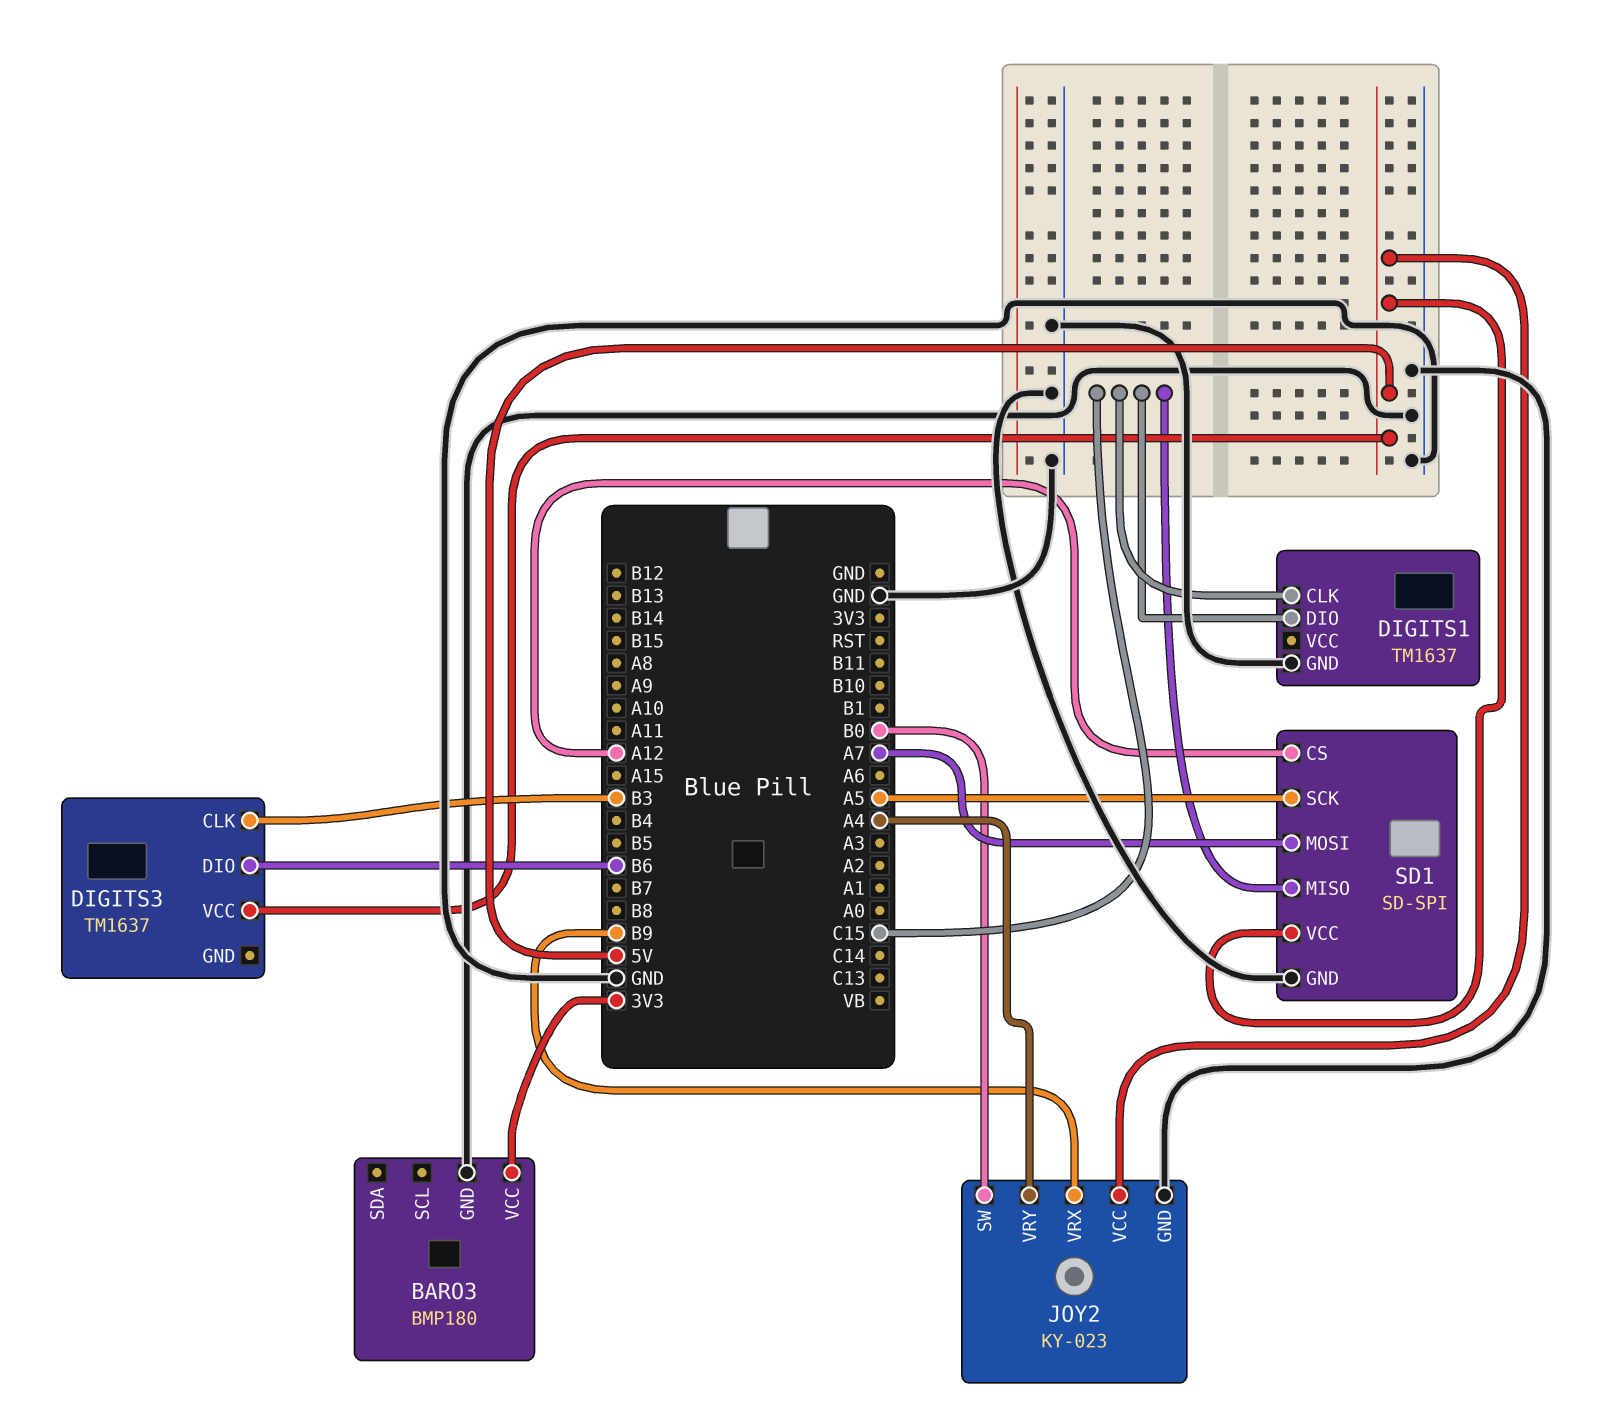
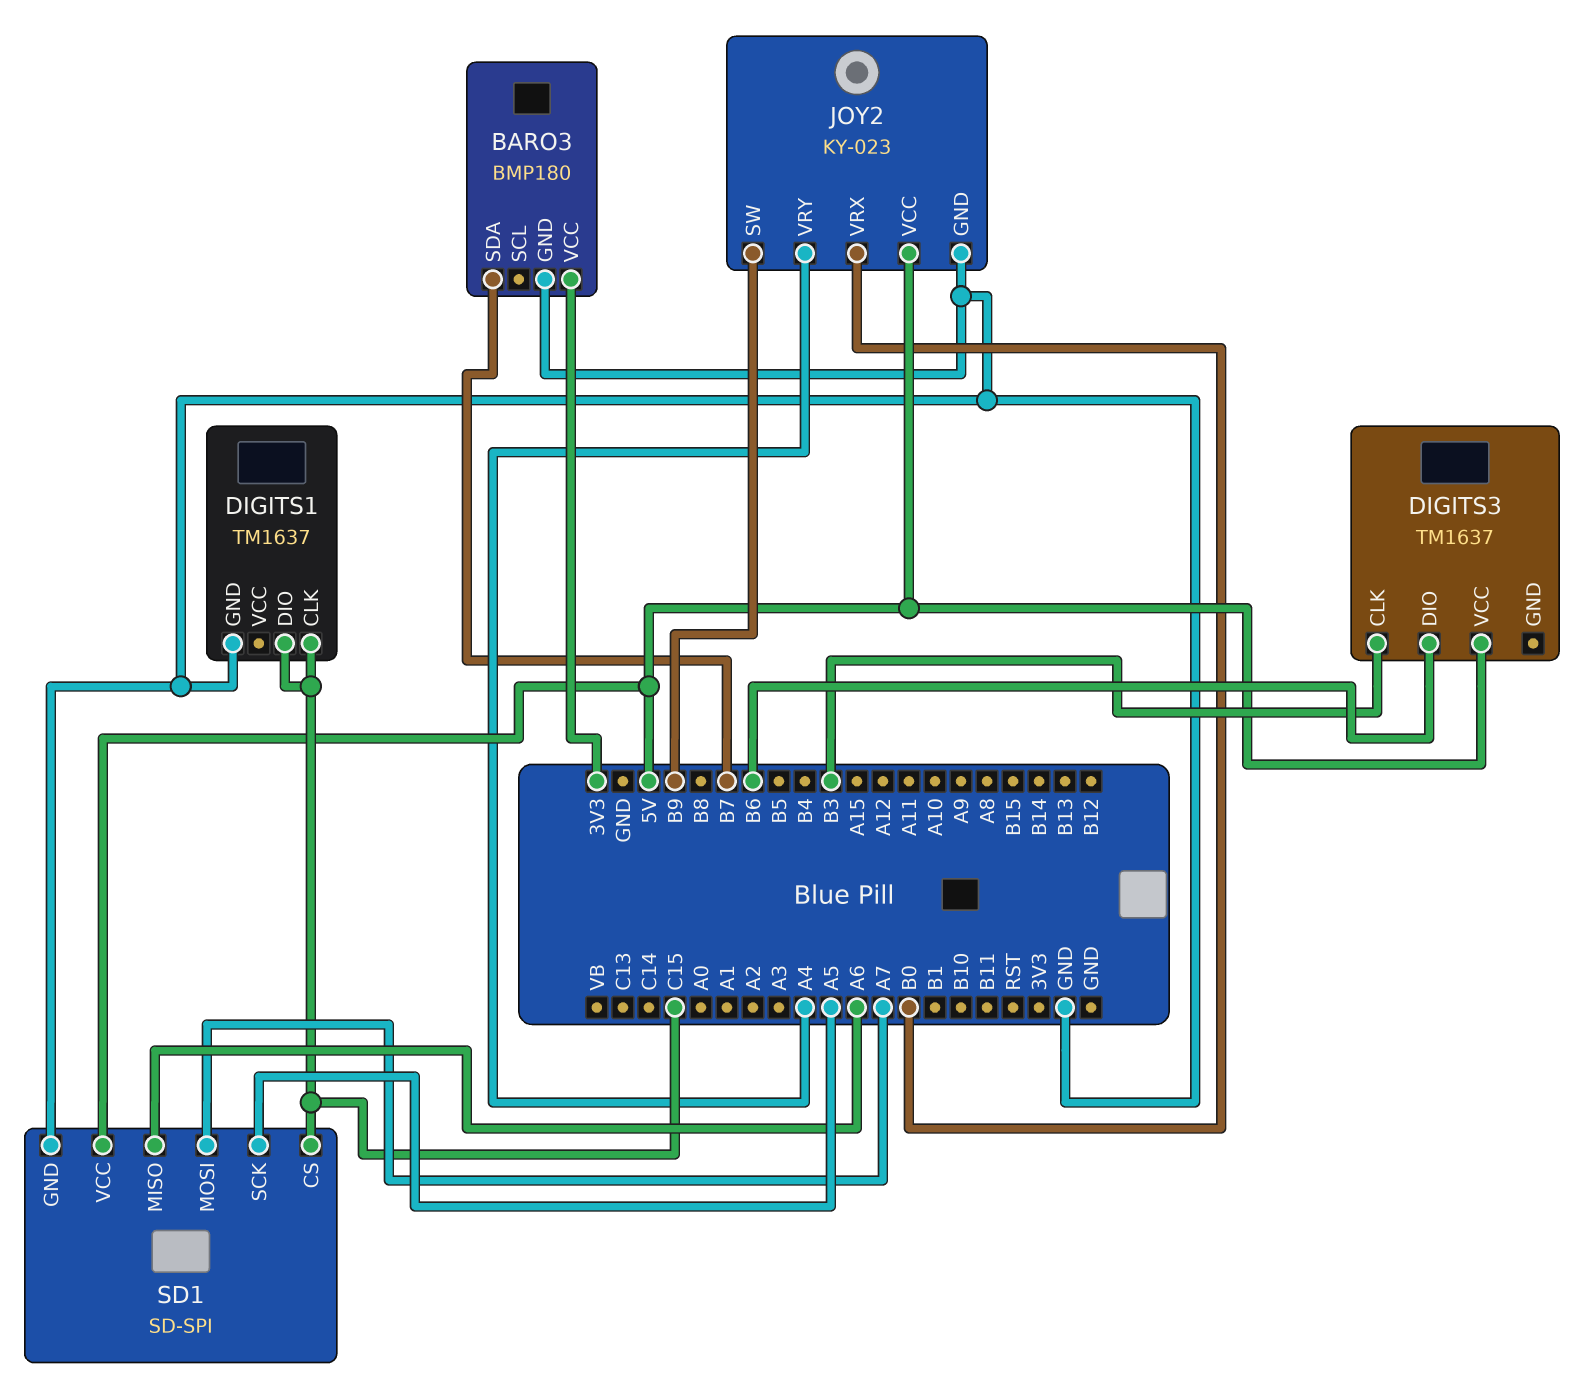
BARO3 pin SDA: none -> B7
JOY2 pin SW: B0 -> B9
JOY2 pin VRX: B9 -> B0
SD1 pin CS: A12 -> C15
SD1 pin MISO: C15 -> A6

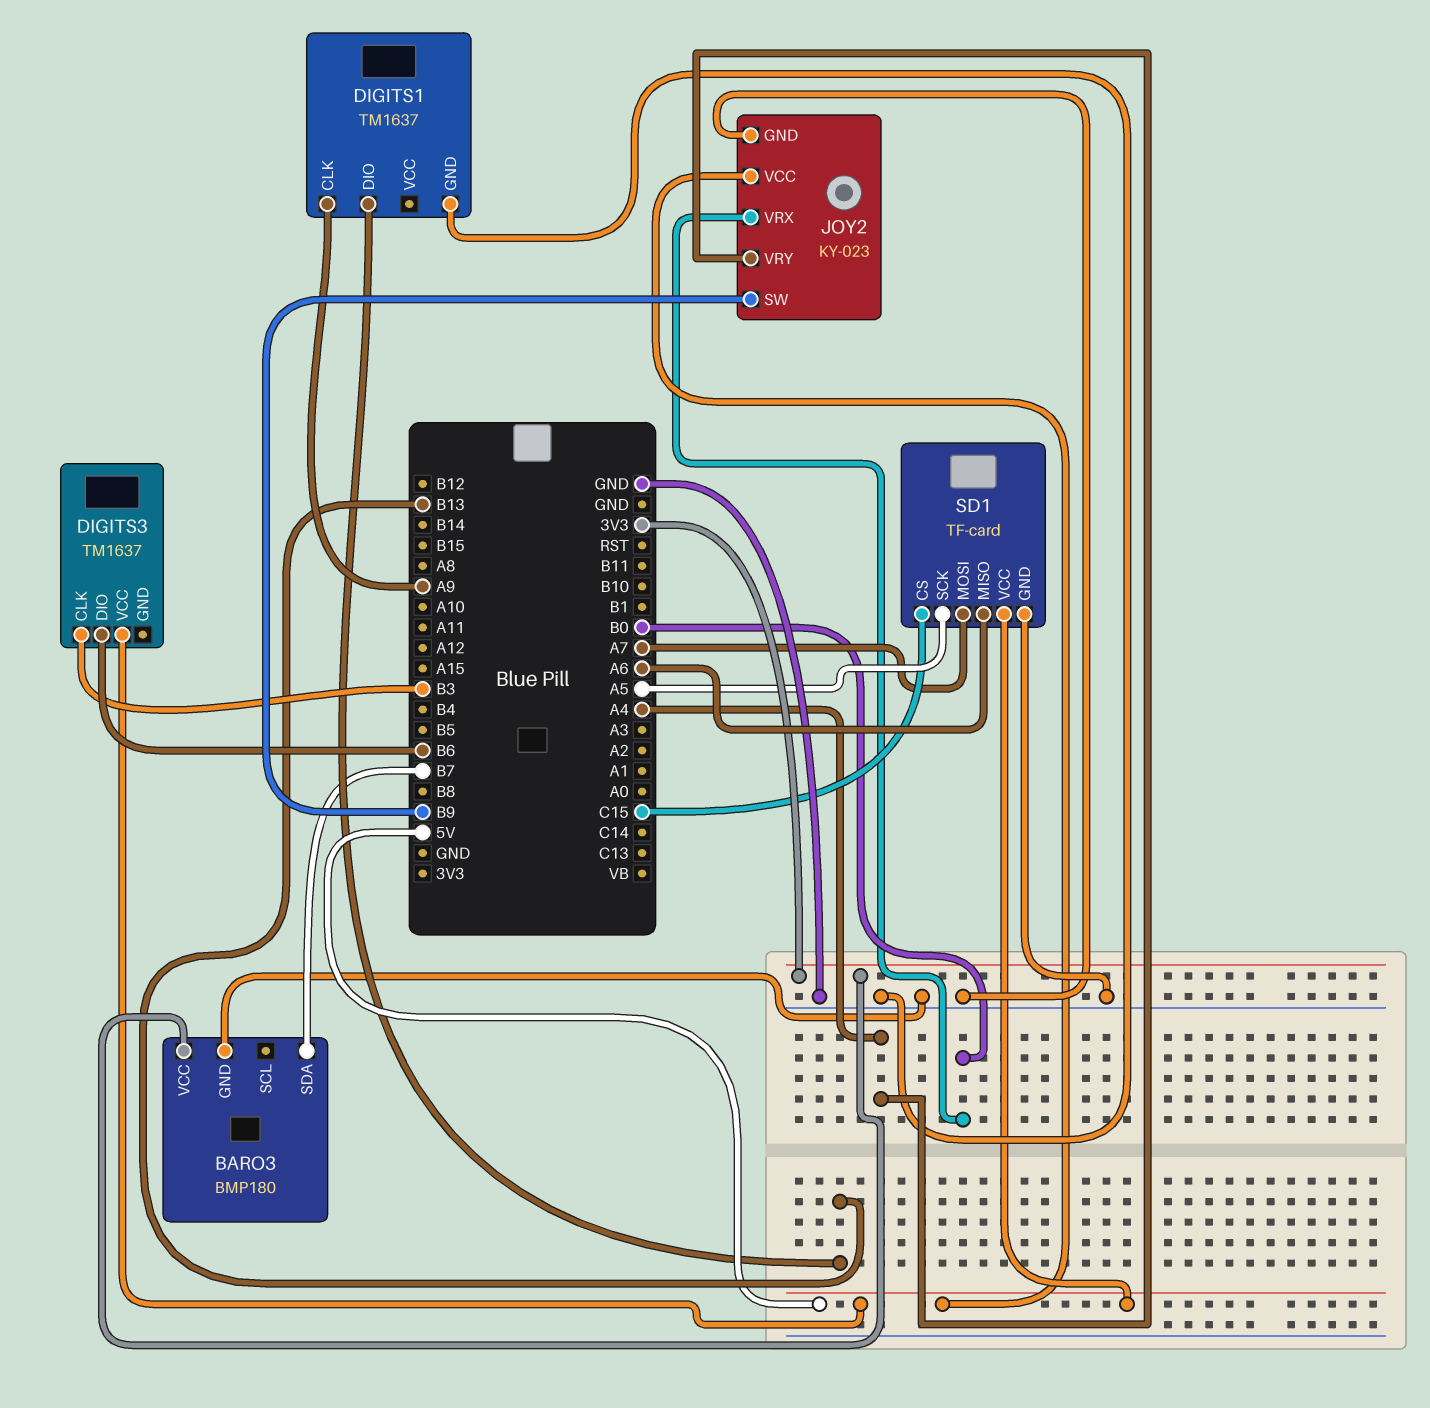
DIGITS1 pin CLK: C15 -> A9
DIGITS1 pin DIO: C15 -> B13
SD1: SD-SPI -> TF-card

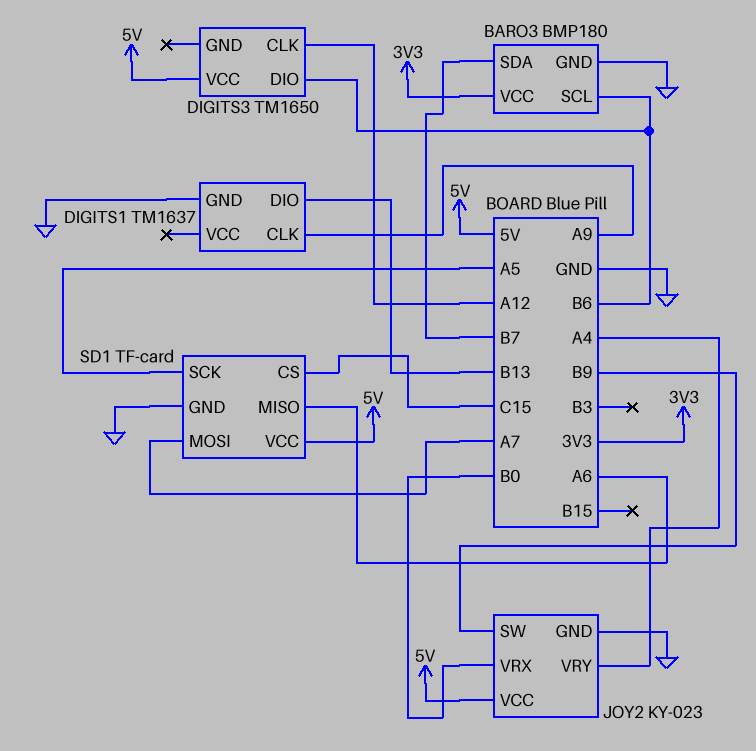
BARO3 pin SCL: none -> B6
DIGITS3: TM1637 -> TM1650
DIGITS3 pin CLK: B3 -> A12

